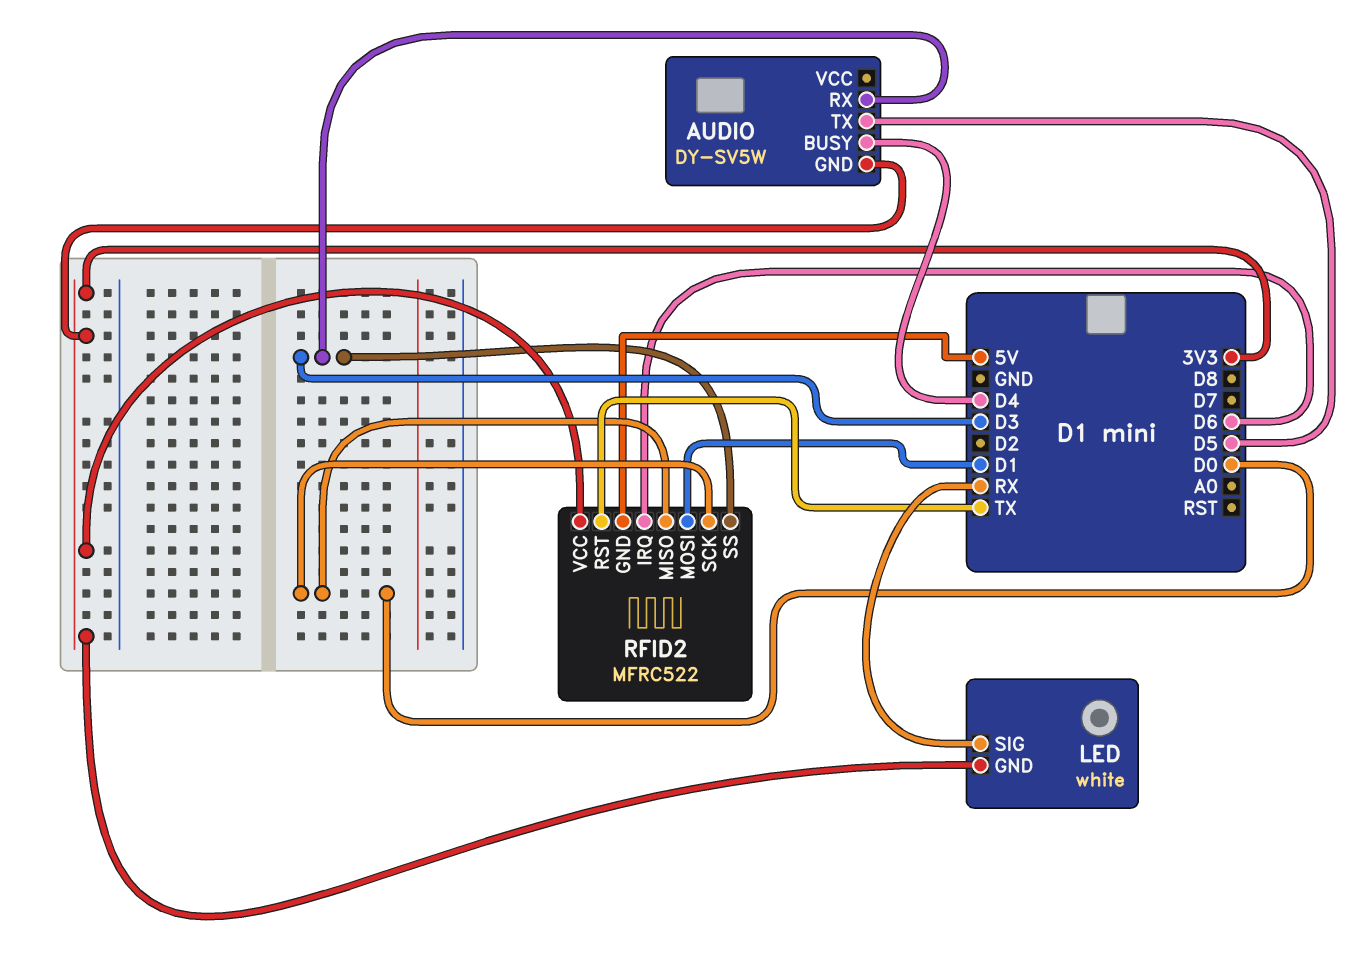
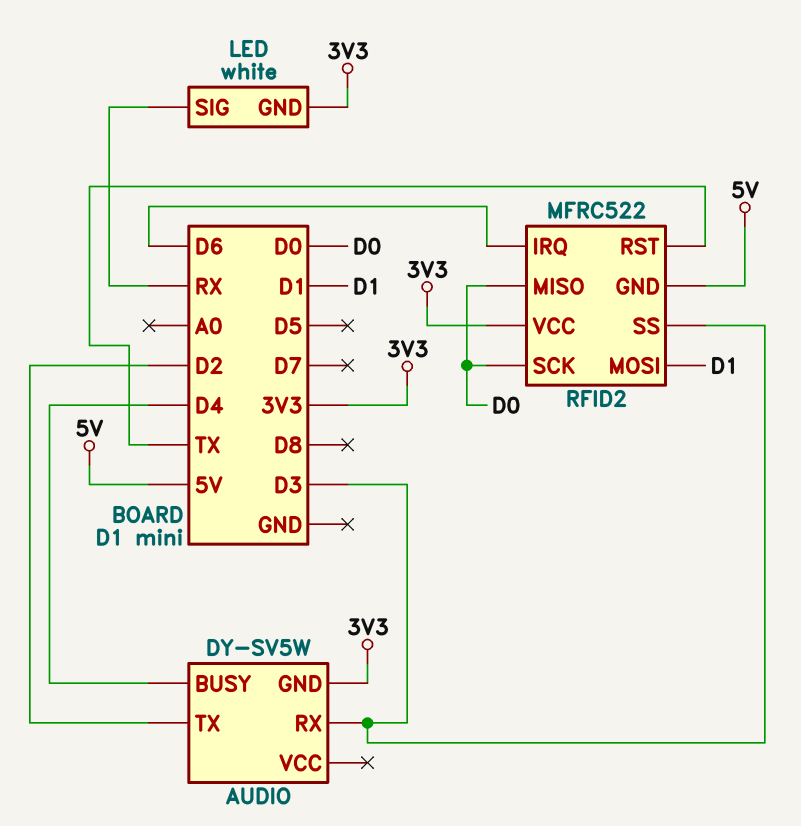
AUDIO pin TX: D5 -> D2

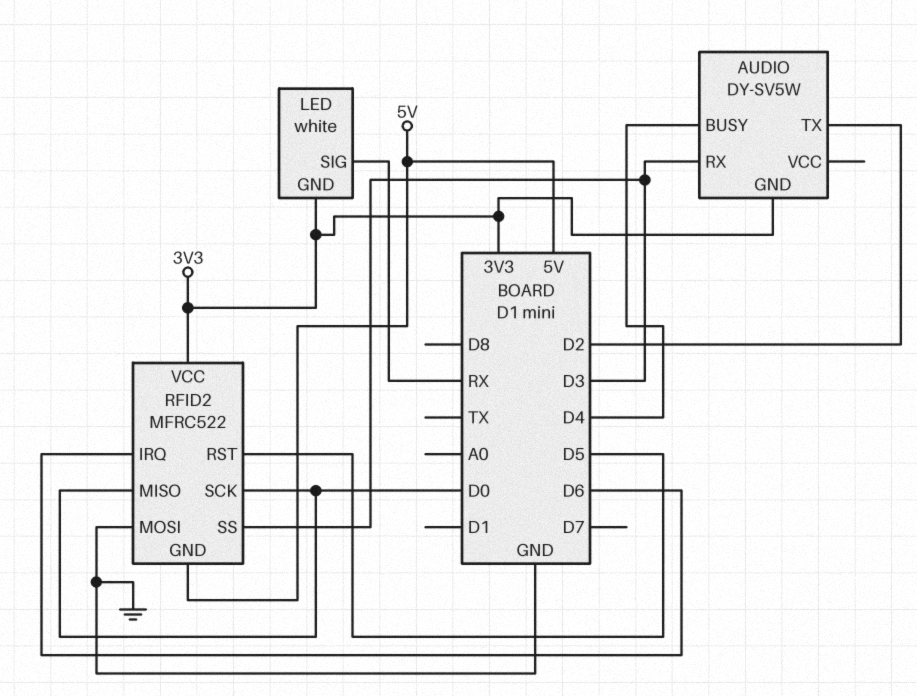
RFID2 pin MOSI: D1 -> GND
RFID2 pin RST: TX -> D5

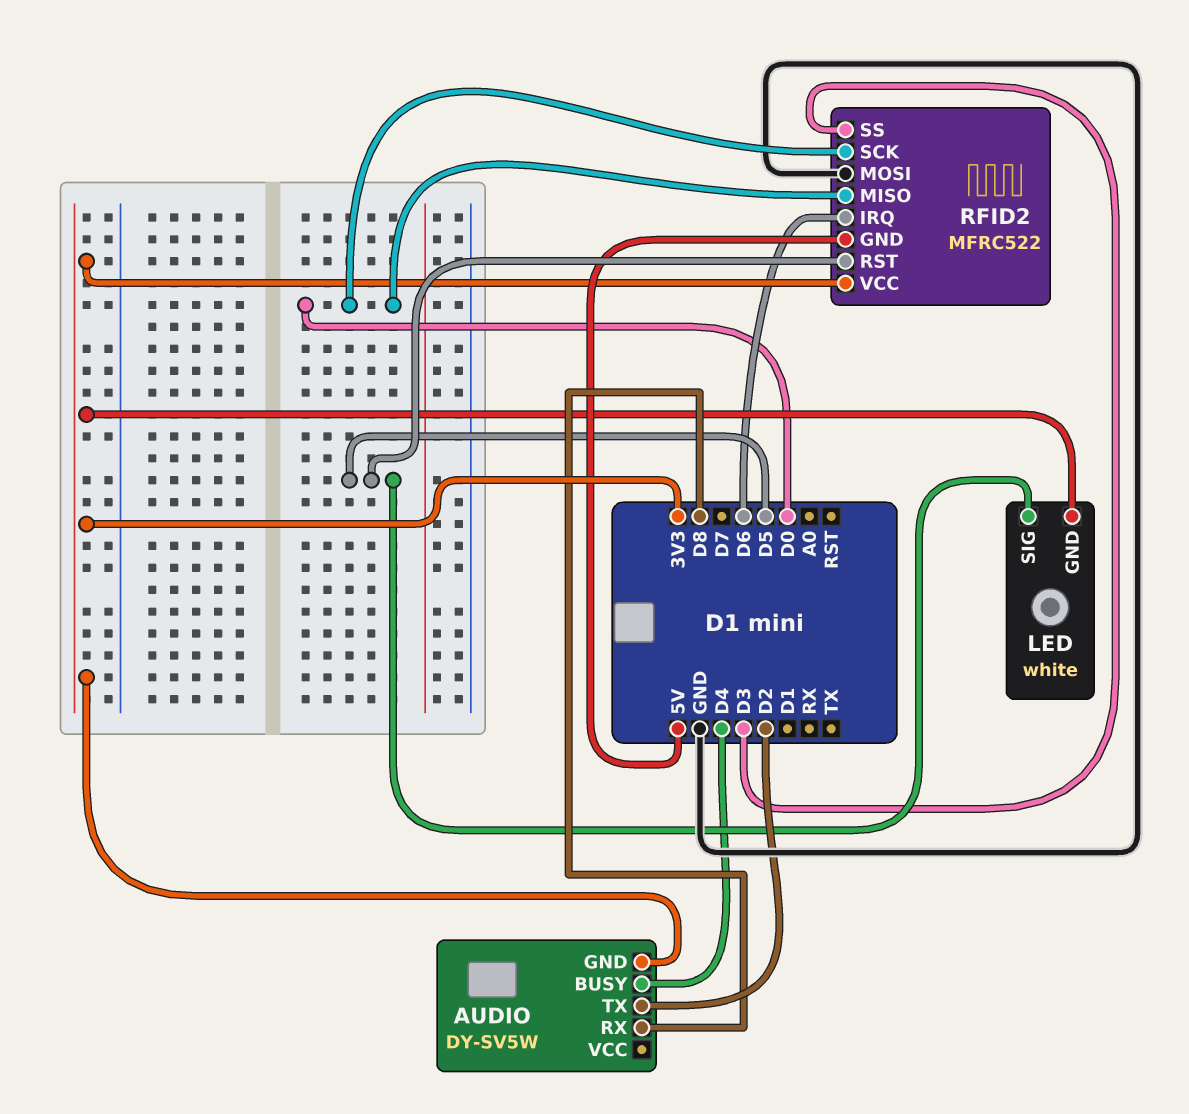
AUDIO pin RX: D3 -> D8
LED pin SIG: RX -> D5

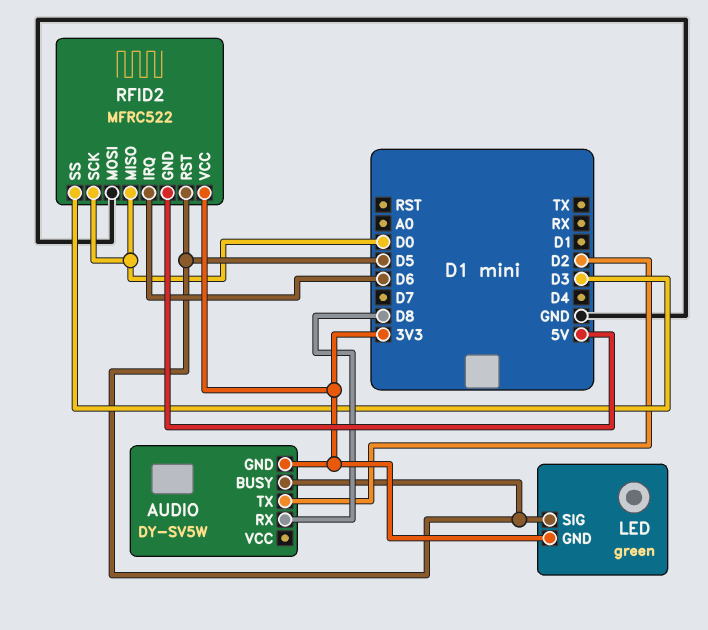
AUDIO pin BUSY: D4 -> D5
LED: white -> green

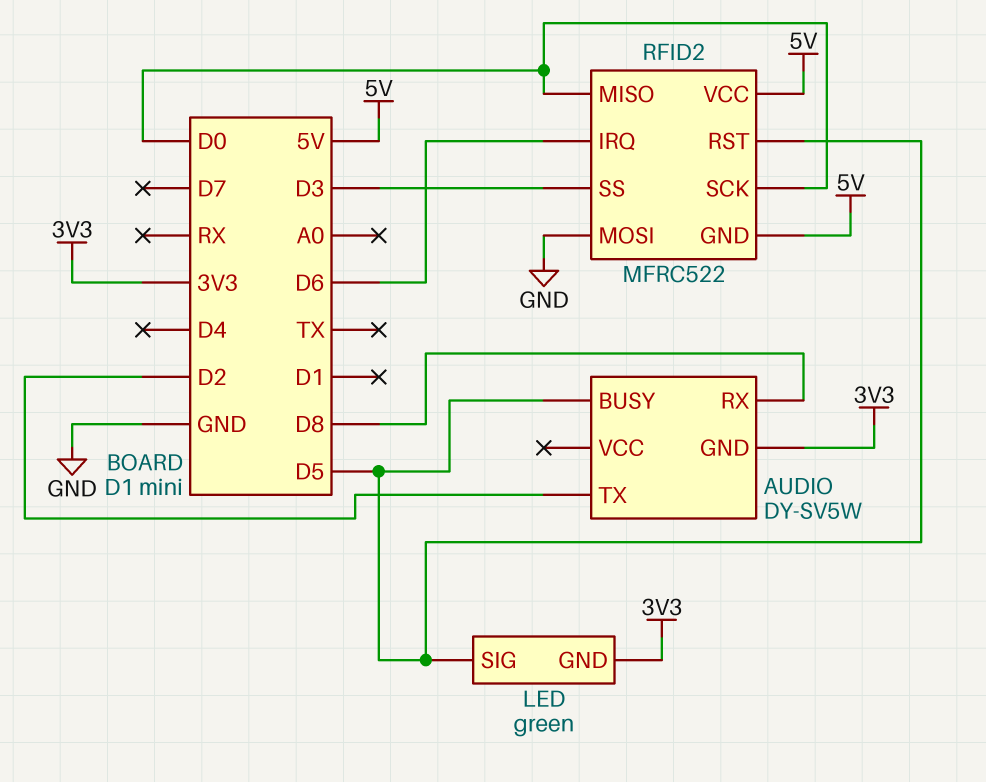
RFID2 pin VCC: 3V3 -> 5V

